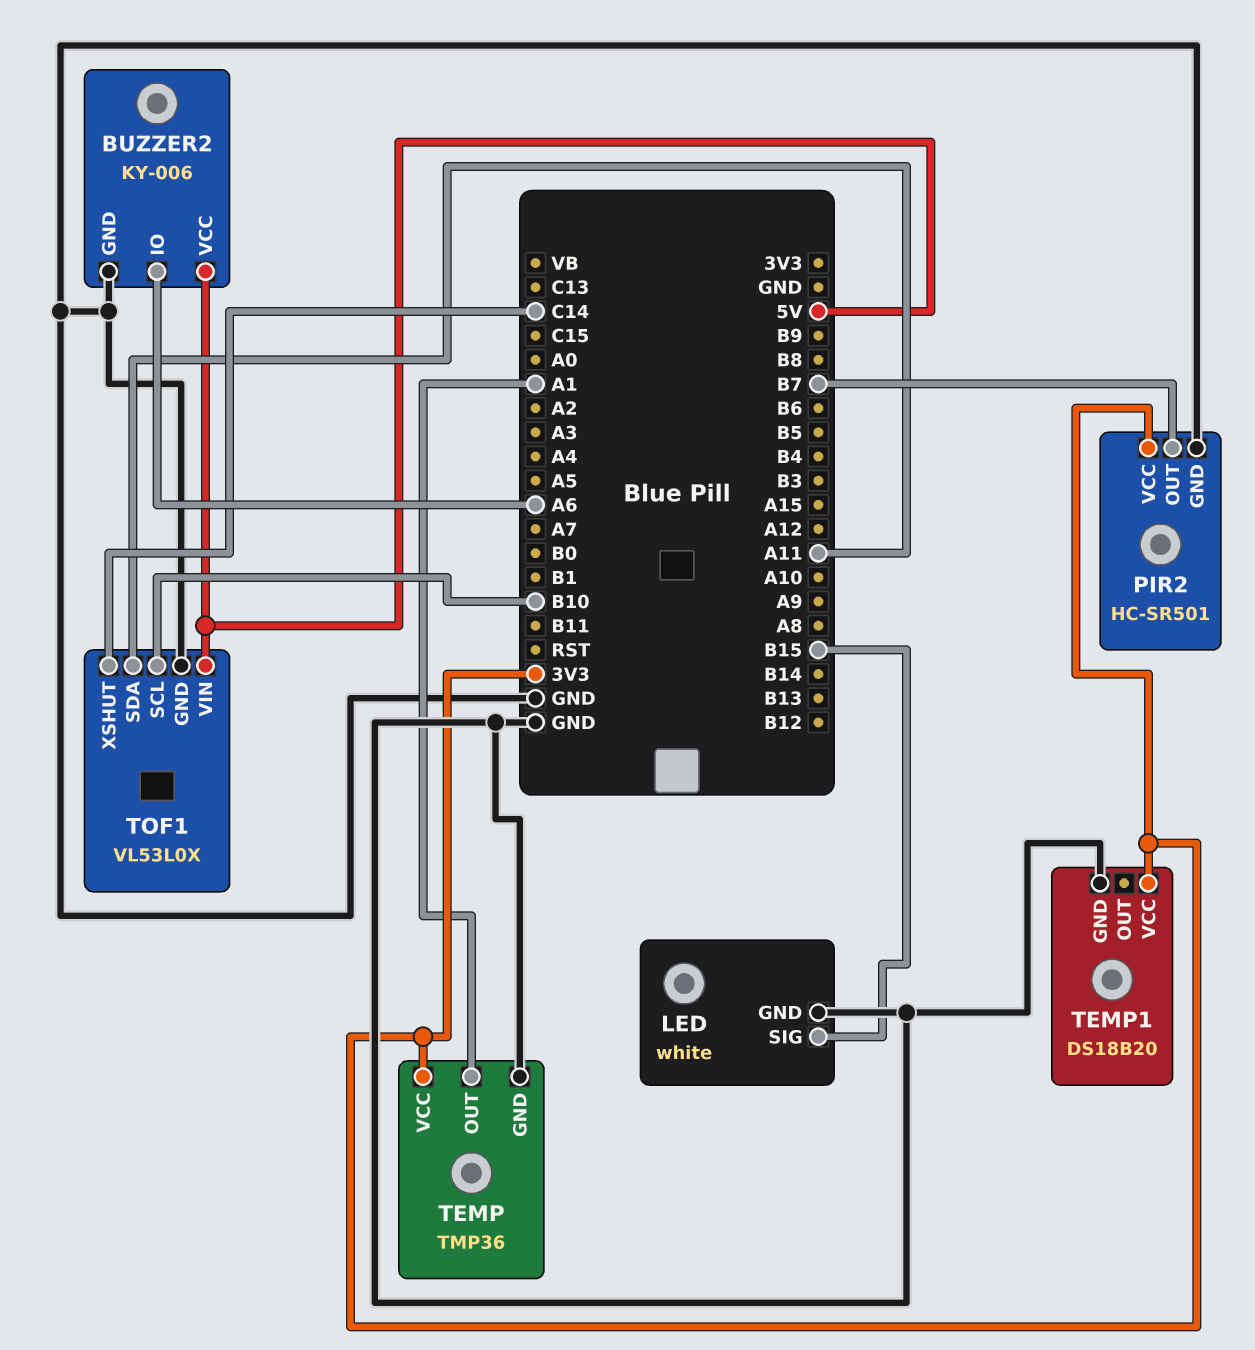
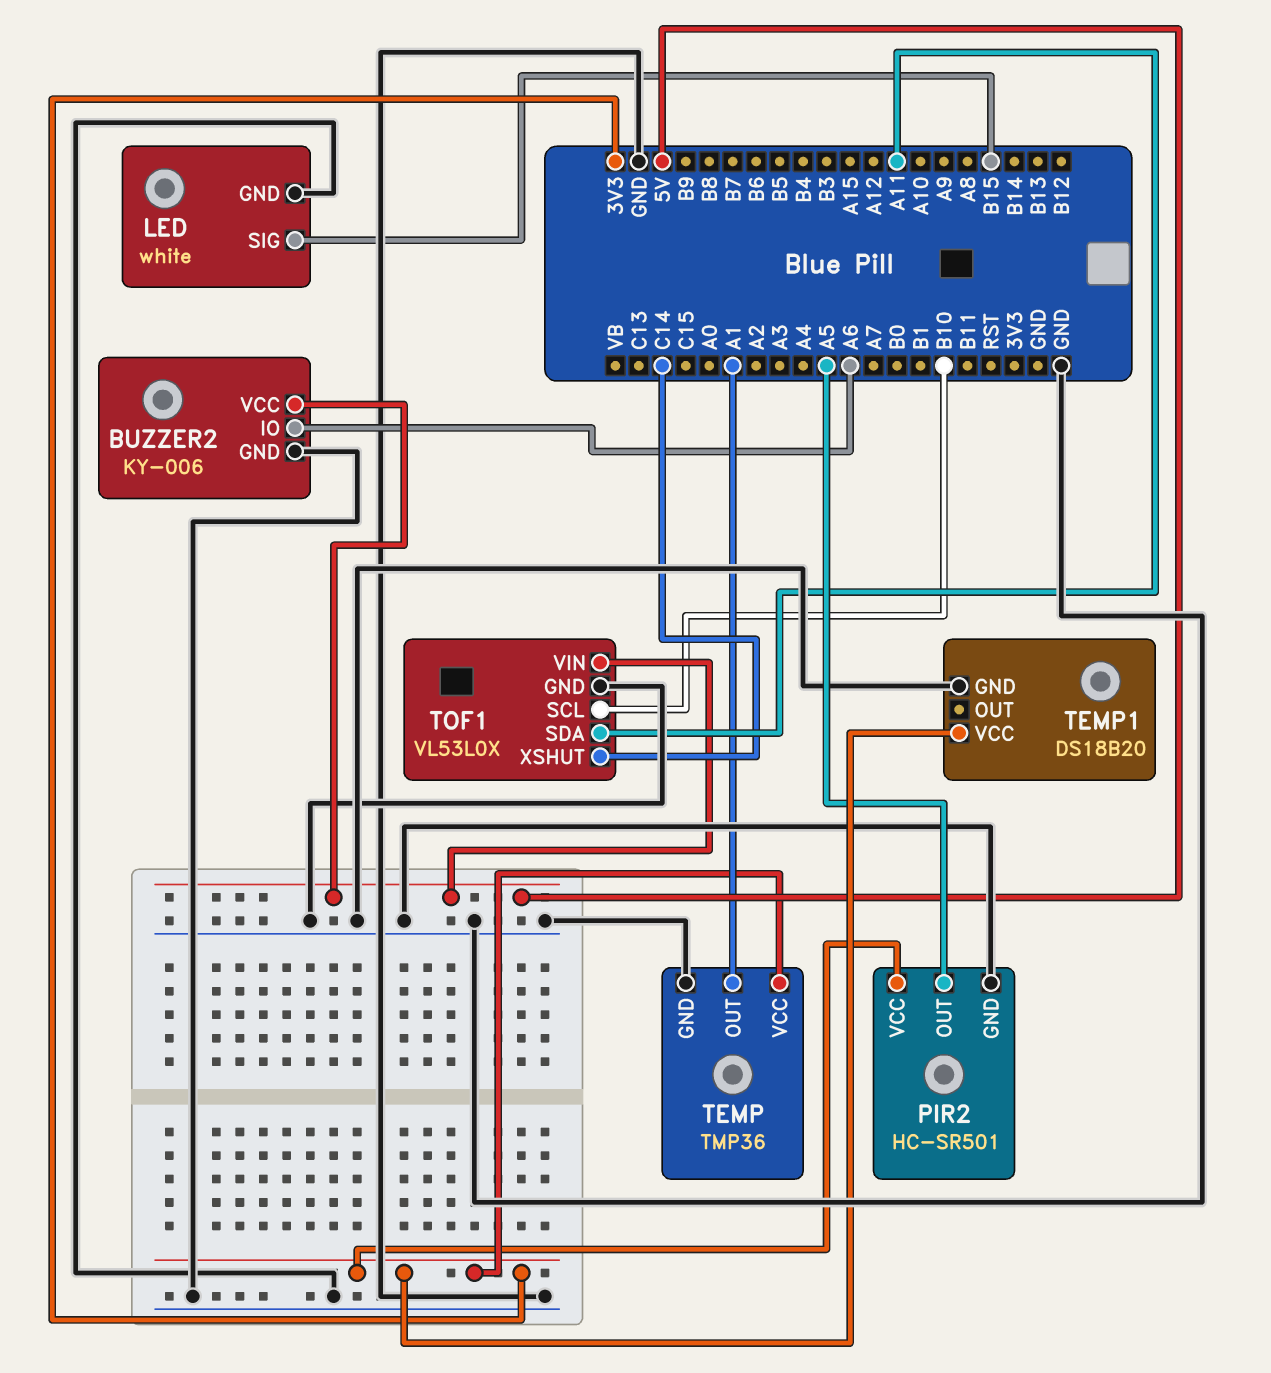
PIR2 pin OUT: B7 -> A5

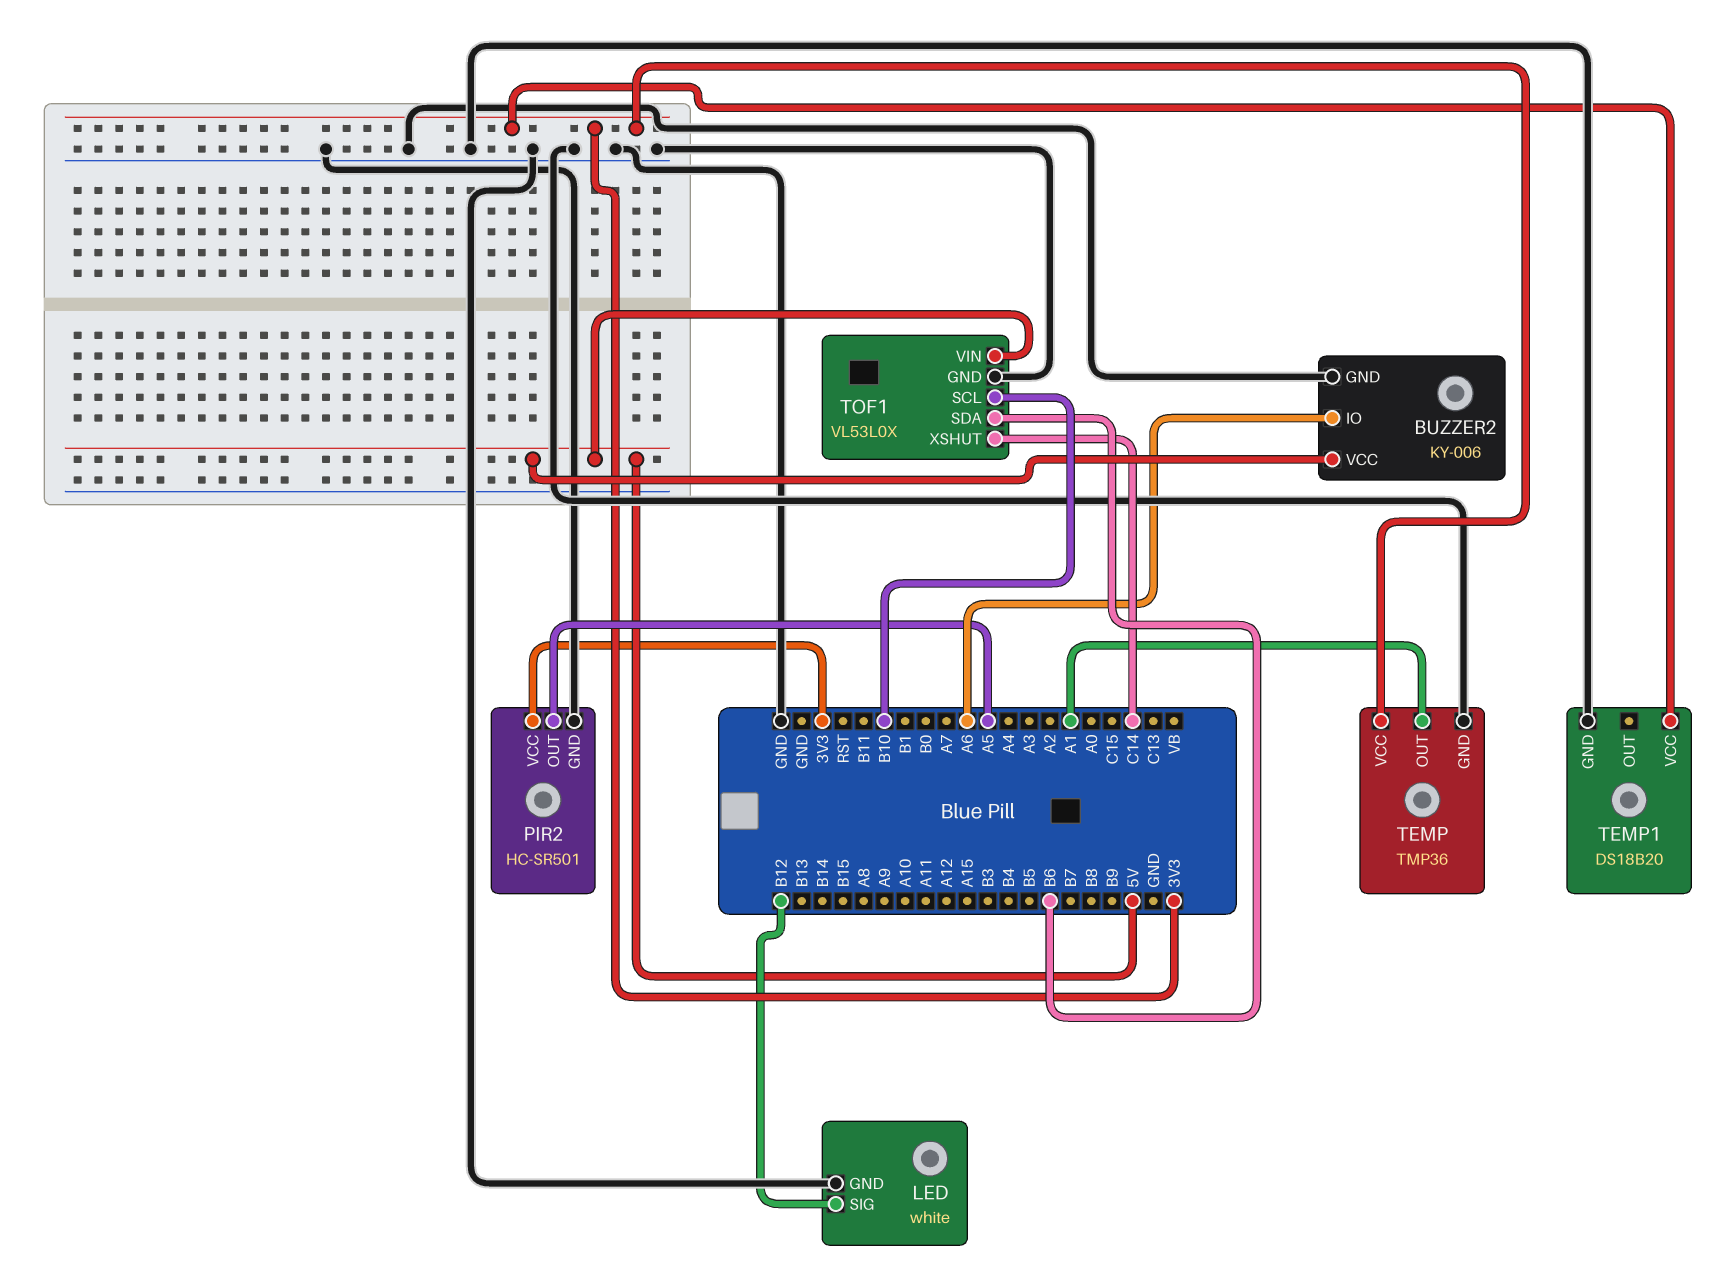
LED pin SIG: B15 -> B12
TOF1 pin SDA: A11 -> B6

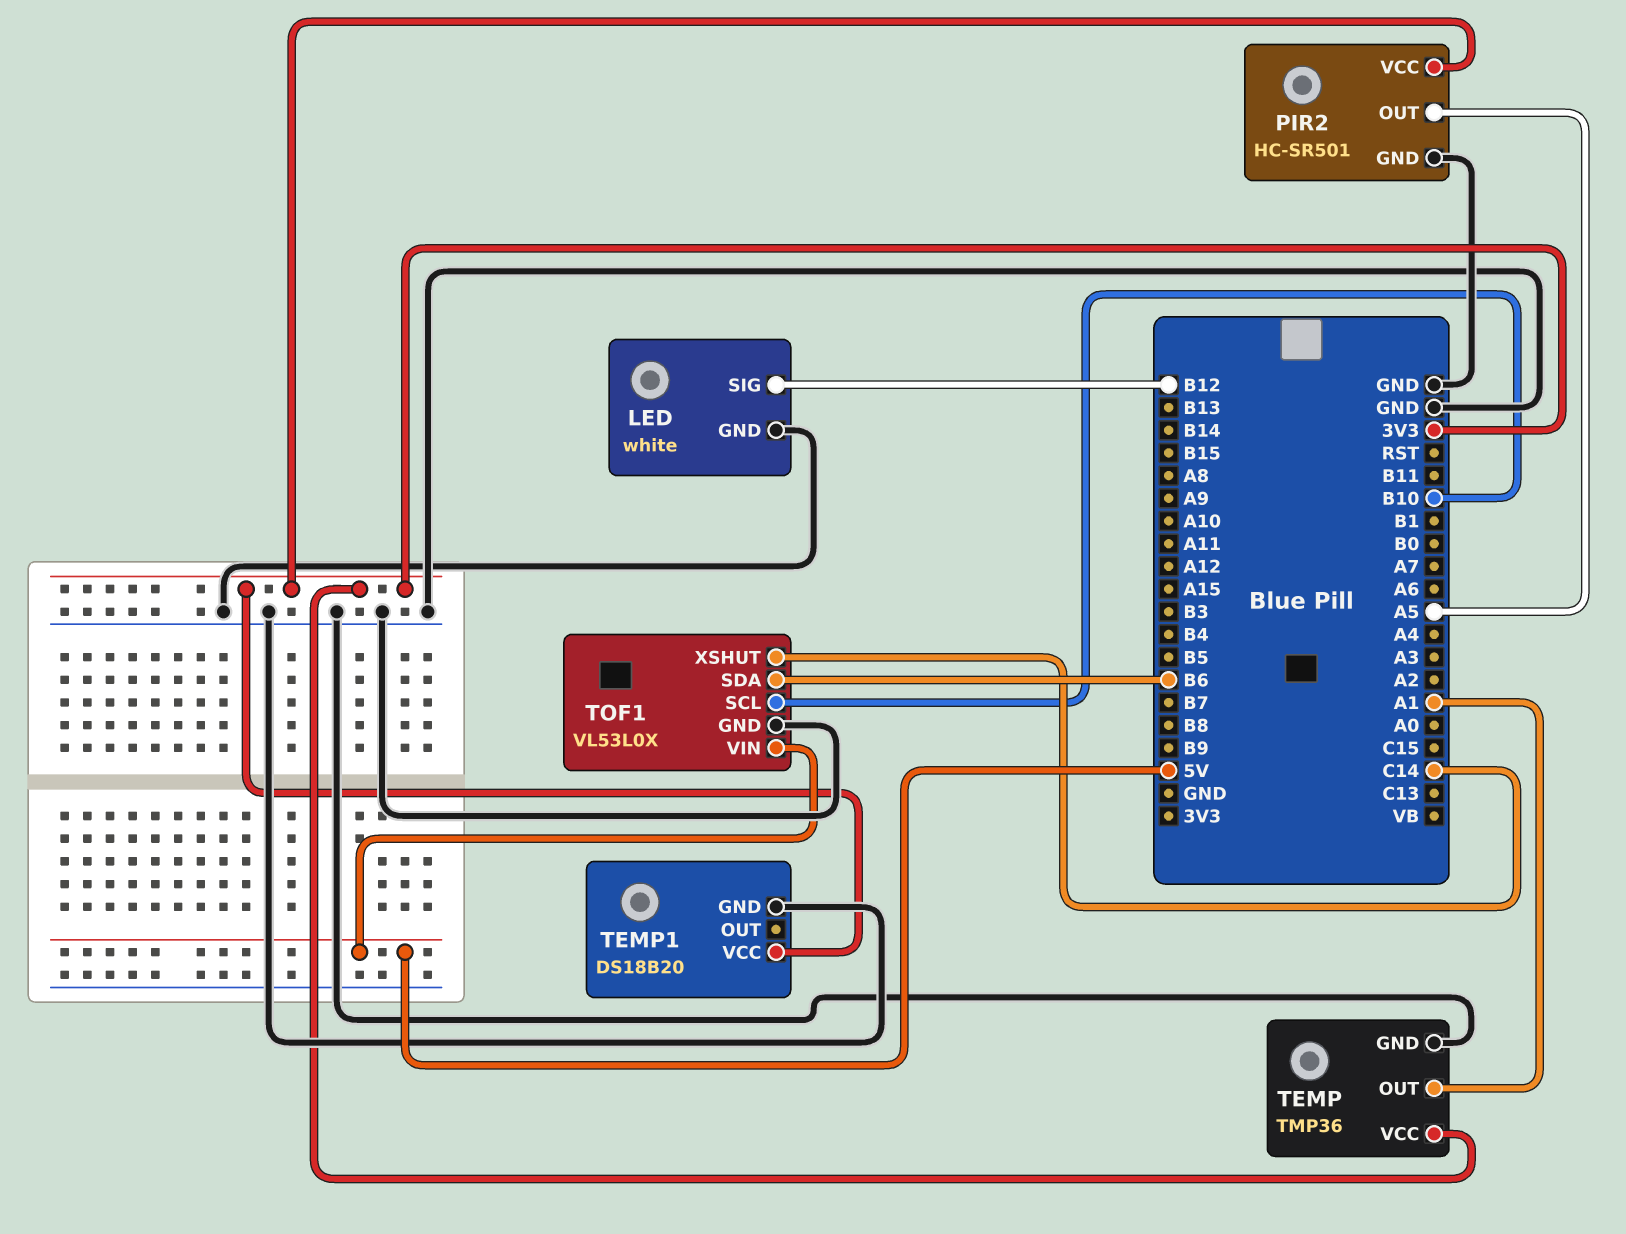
BUZZER2: KY-006 -> none
BUZZER2 pin GND: GND -> none
BUZZER2 pin IO: A6 -> none
BUZZER2 pin VCC: 5V -> none

